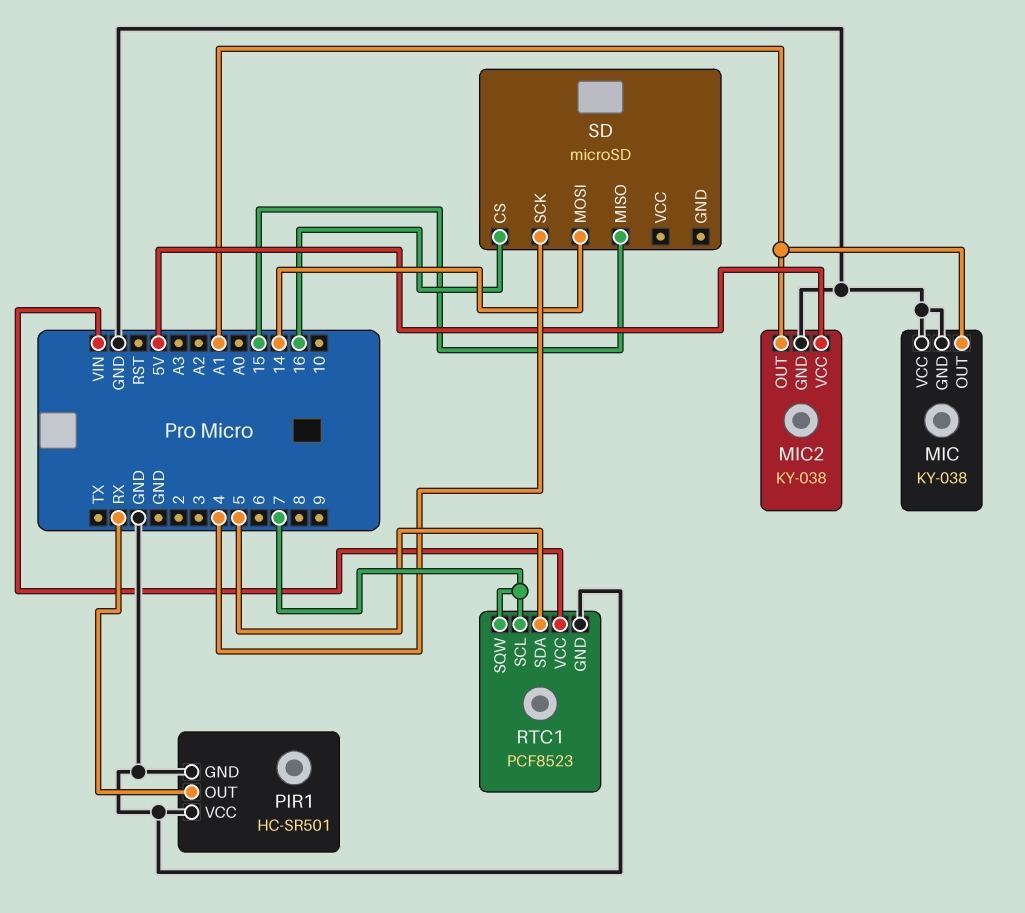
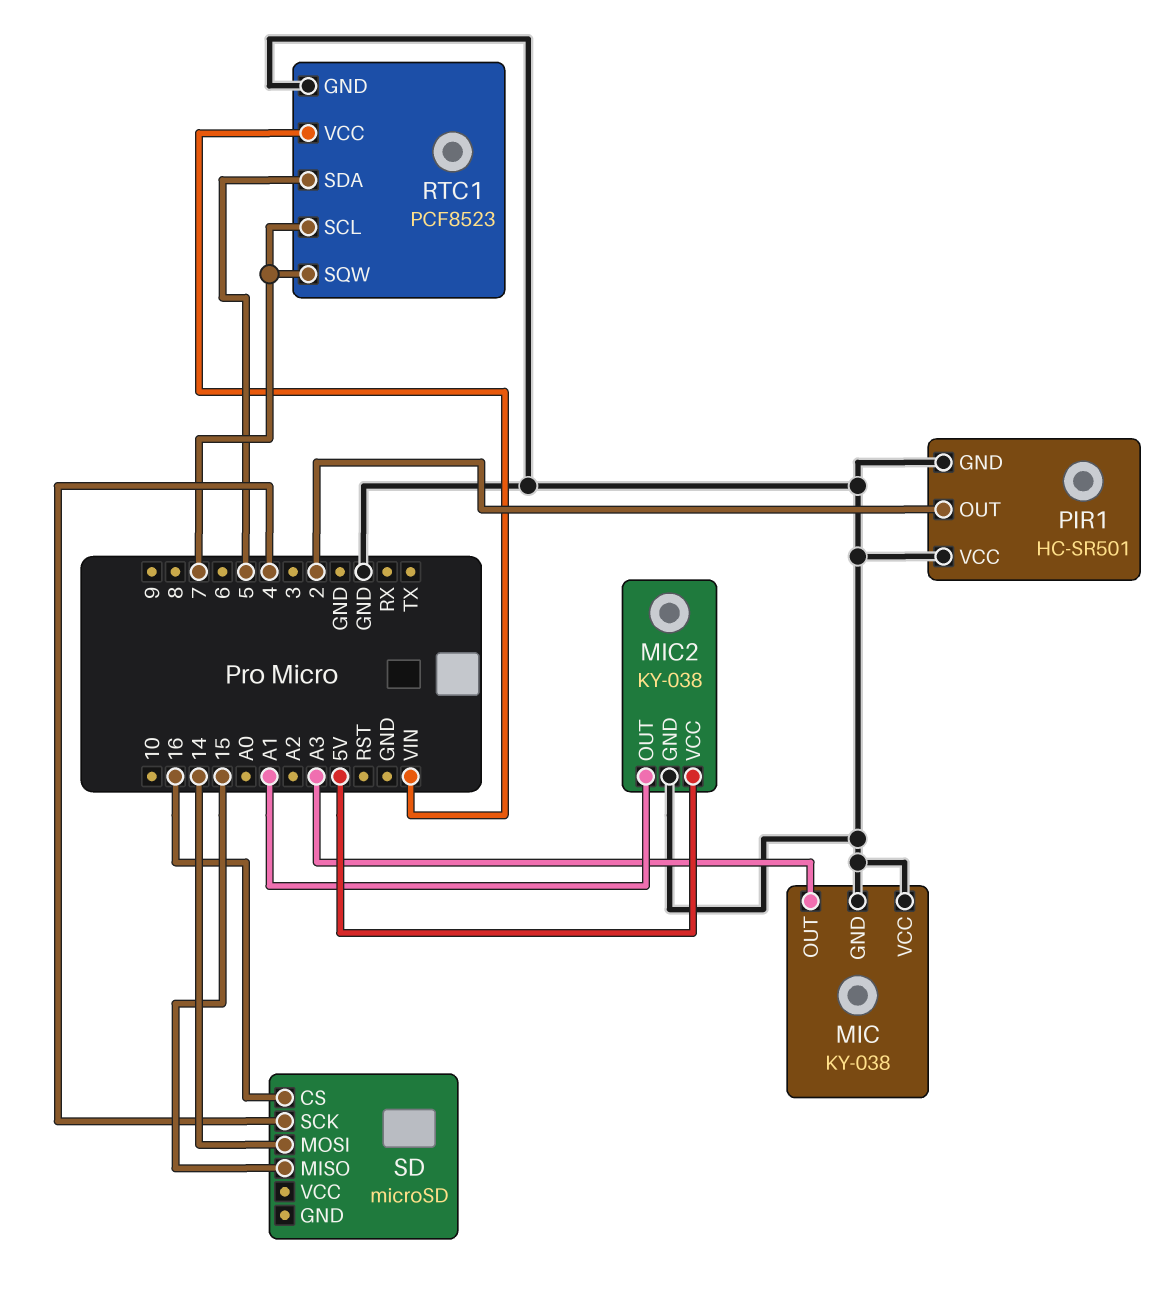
MIC pin OUT: A1 -> A3
PIR1 pin OUT: RX -> 2

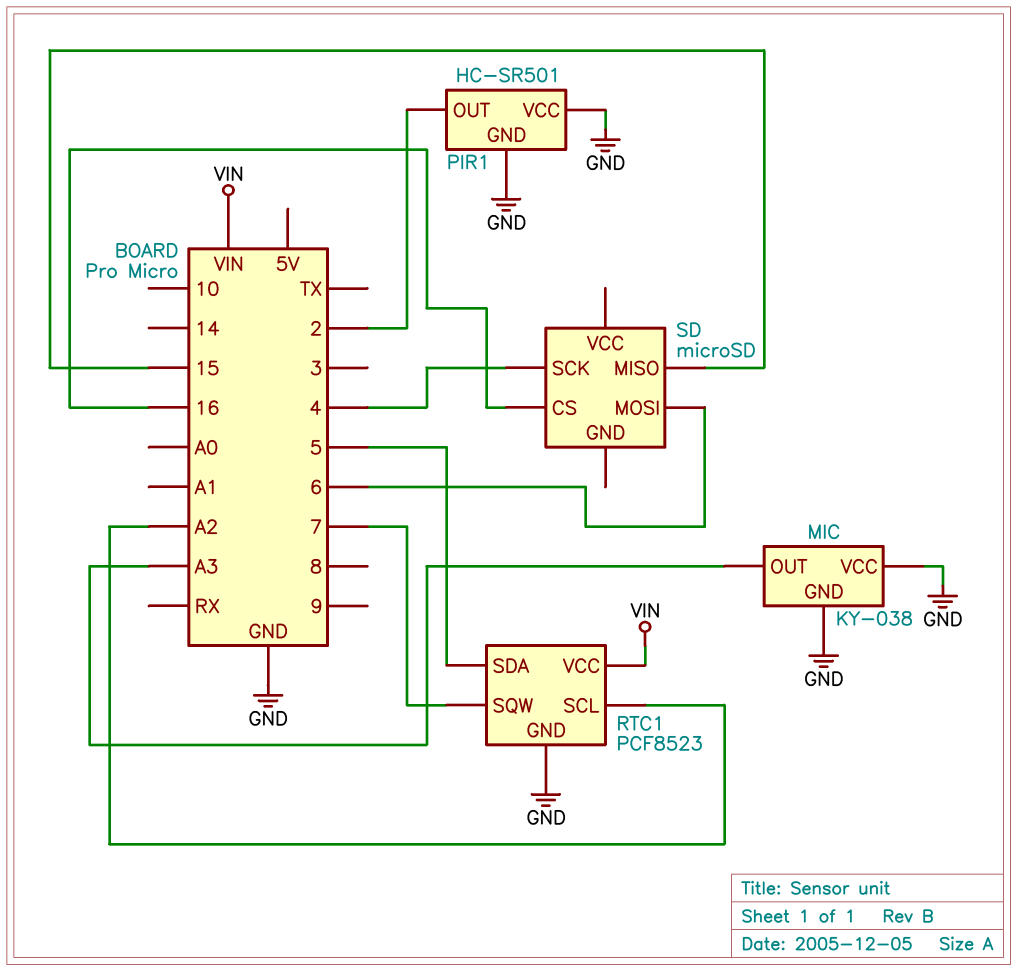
MIC2: KY-038 -> none
MIC2 pin GND: GND -> none
MIC2 pin OUT: A1 -> none
MIC2 pin VCC: 5V -> none
RTC1 pin SCL: 7 -> A2
SD pin MOSI: 14 -> 6

